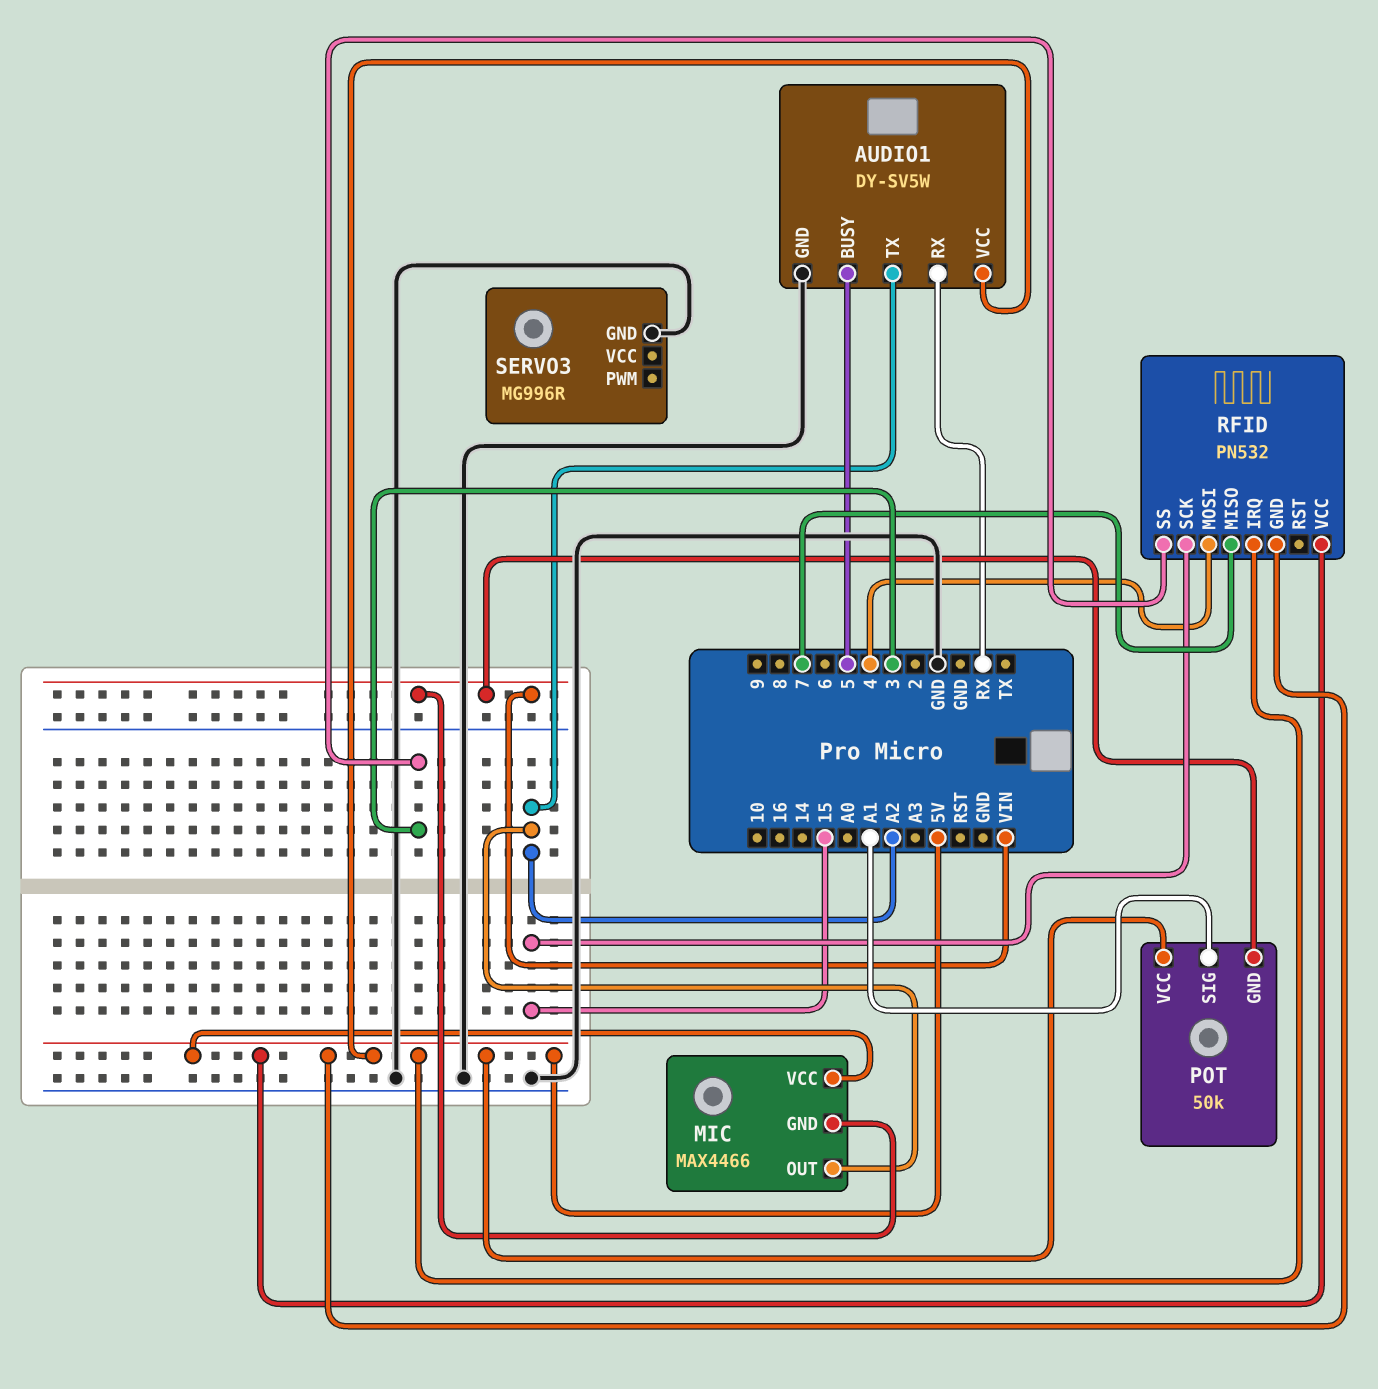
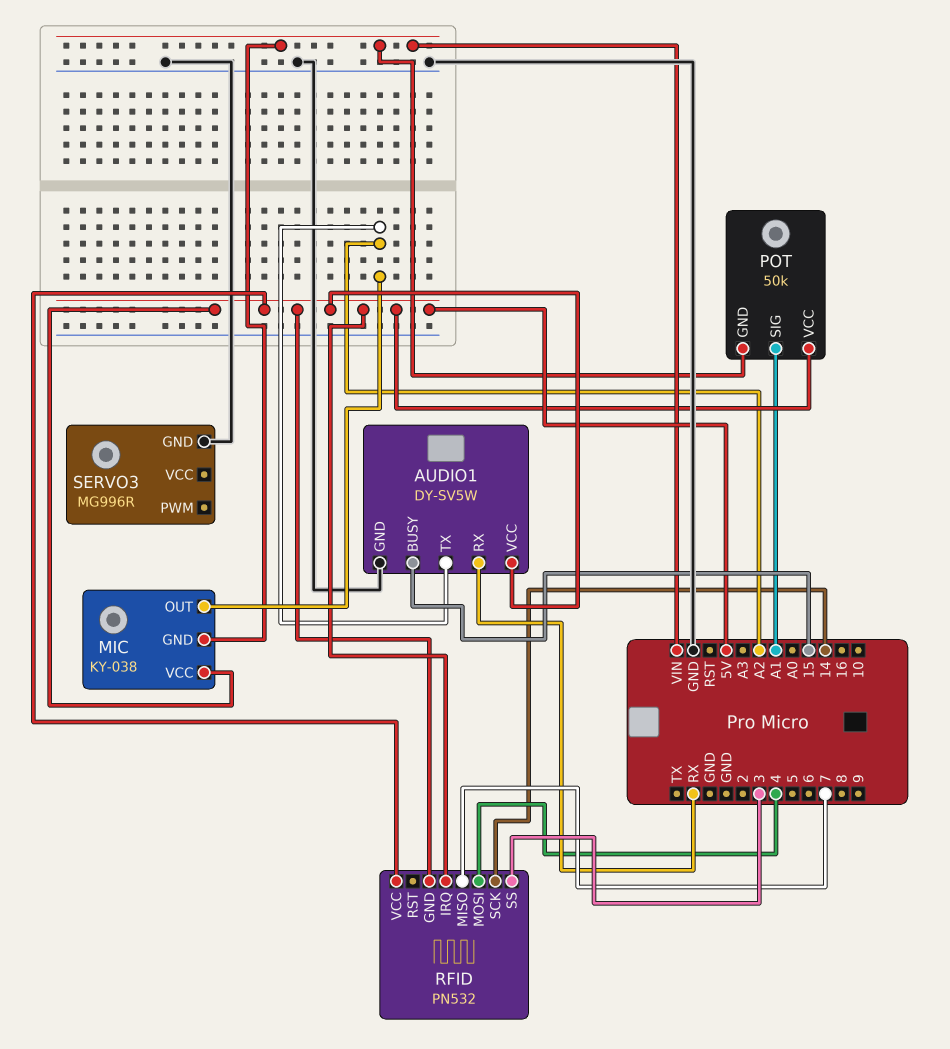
AUDIO1 pin BUSY: 5 -> 15
MIC: MAX4466 -> KY-038
RFID pin SCK: 15 -> 14

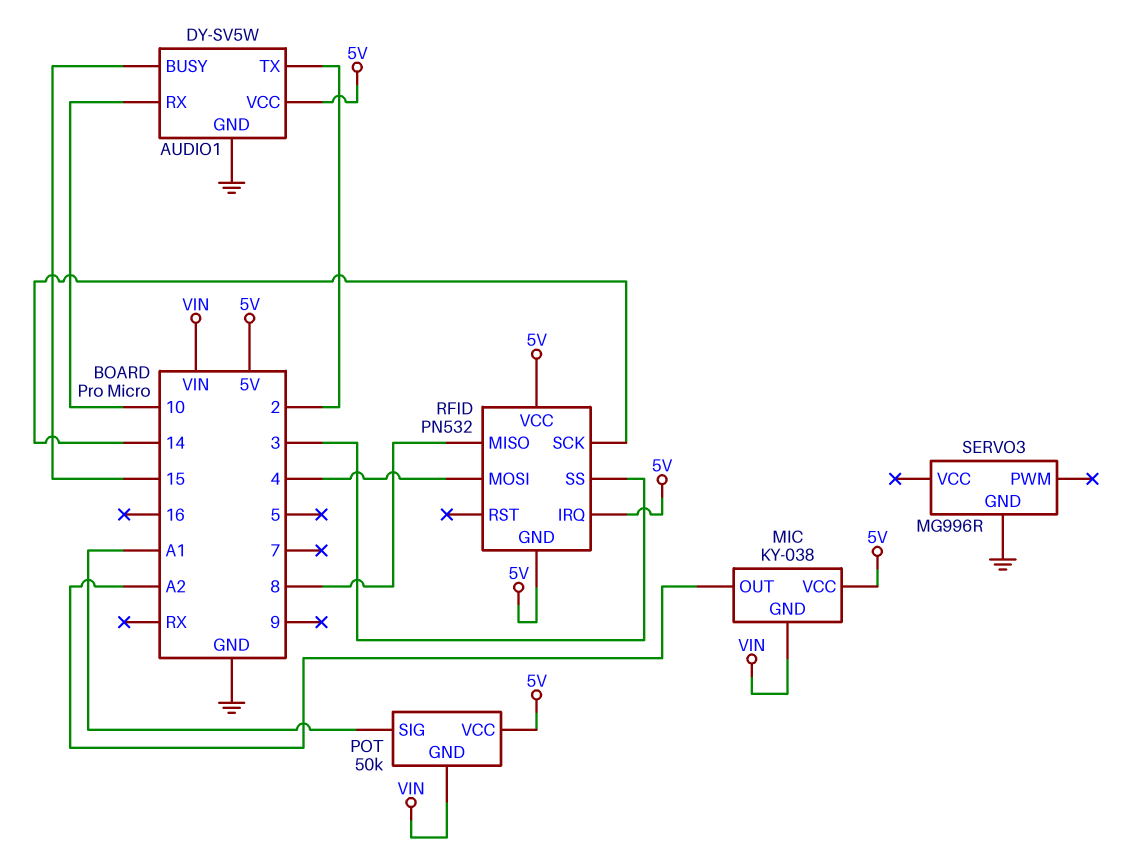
AUDIO1 pin RX: RX -> 10
AUDIO1 pin TX: A2 -> 2
RFID pin MISO: 7 -> 8

